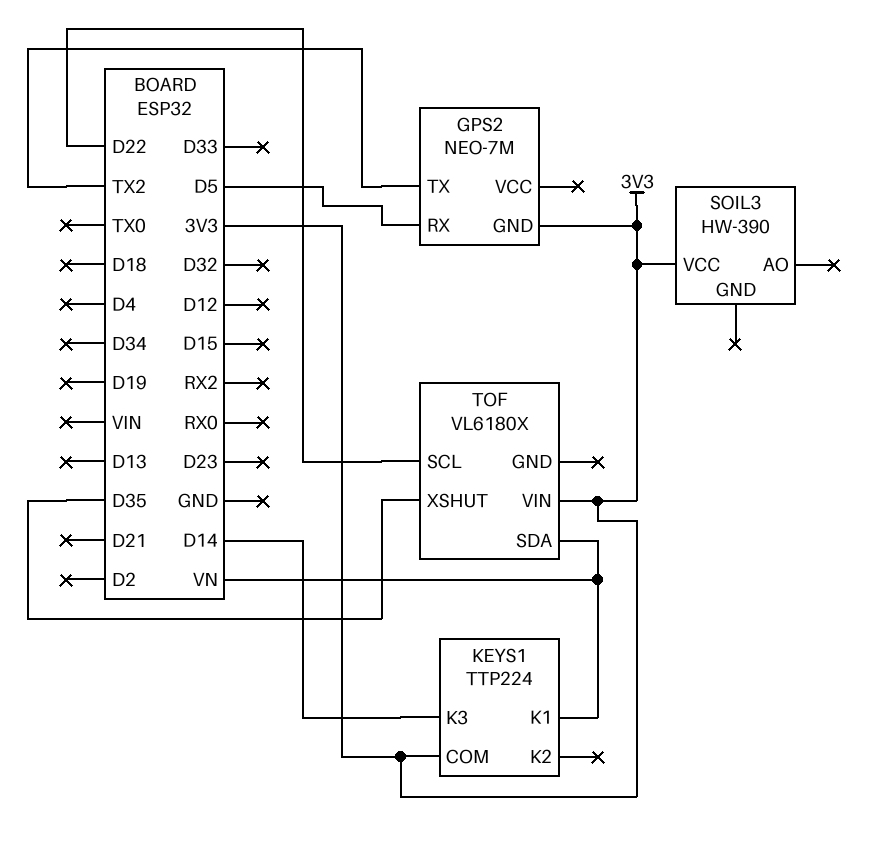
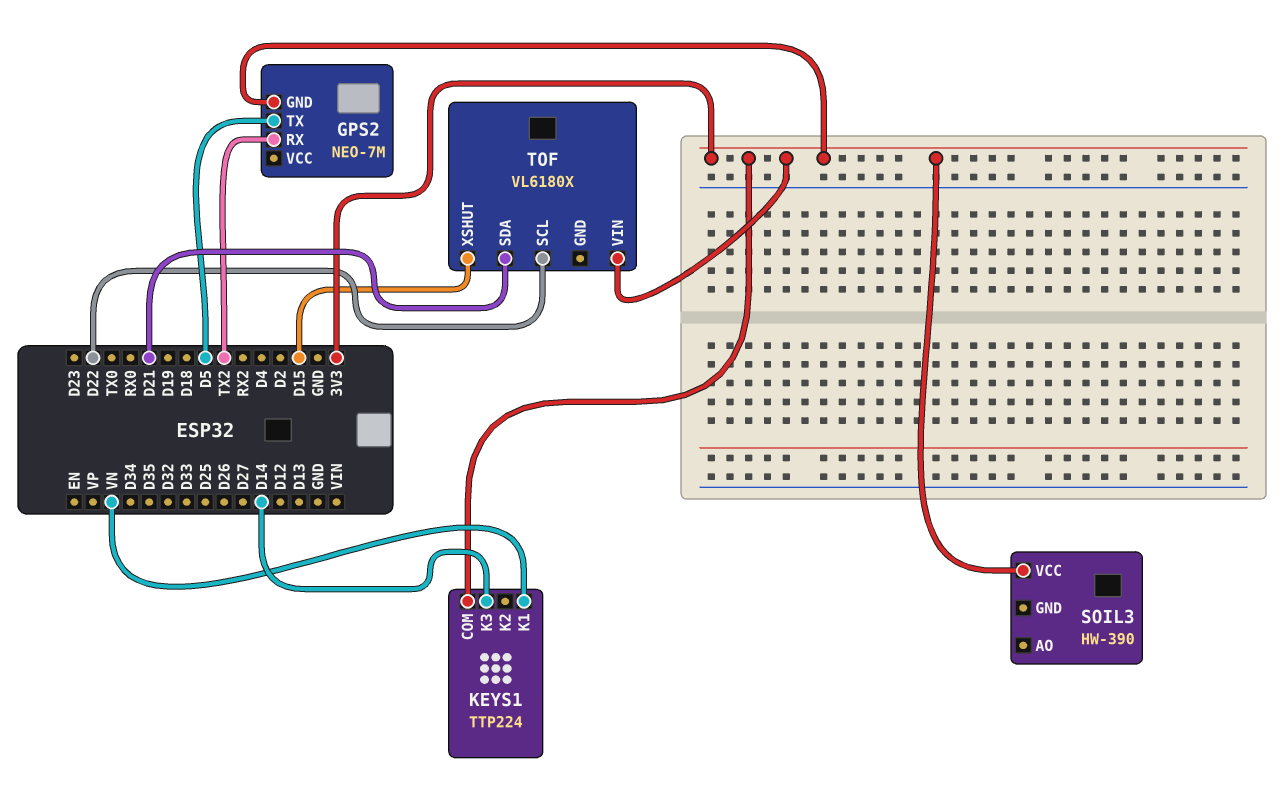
GPS2 pin RX: D5 -> TX2
GPS2 pin TX: TX2 -> D5
TOF pin SDA: VN -> D21
TOF pin XSHUT: D35 -> D15

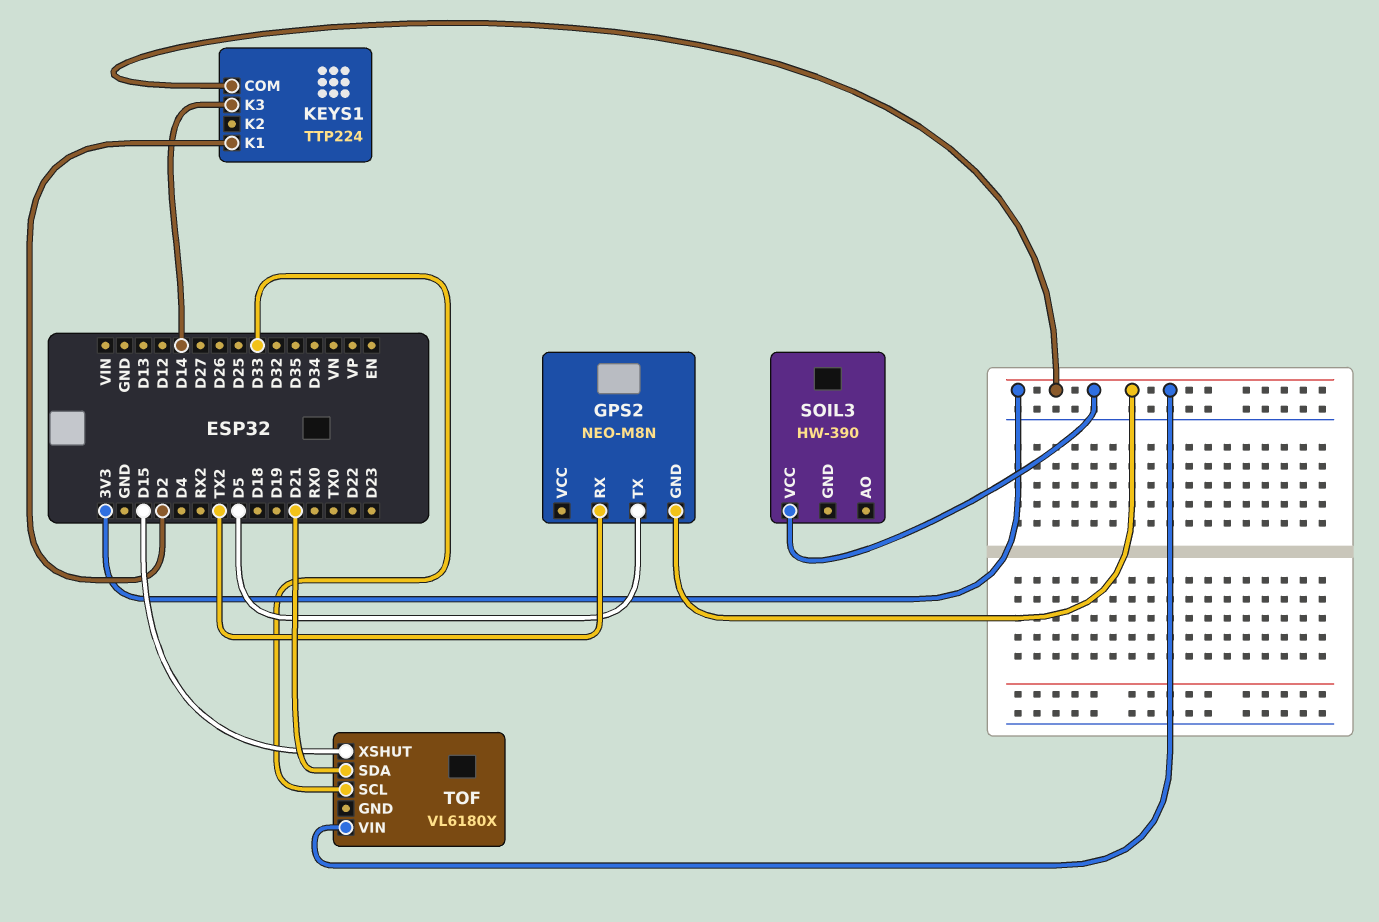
GPS2: NEO-7M -> NEO-M8N
KEYS1 pin K1: VN -> D2
TOF pin SCL: D22 -> D33

